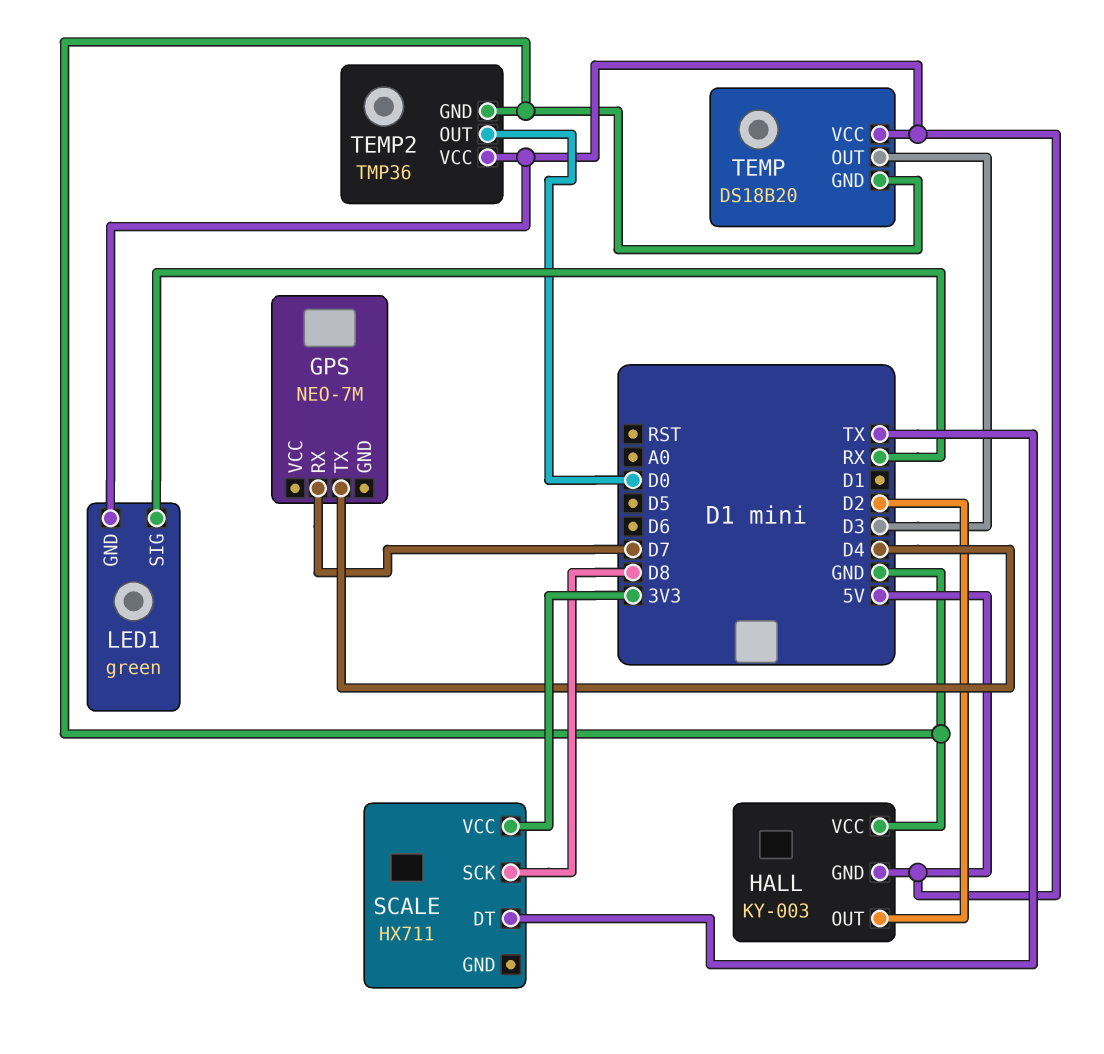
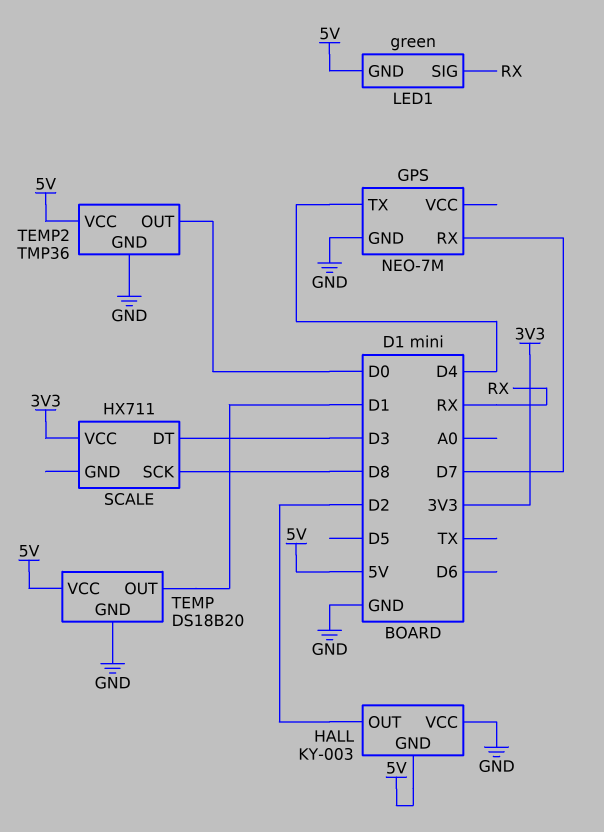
GPS pin GND: none -> GND
SCALE pin DT: TX -> D3
TEMP pin OUT: D3 -> D1

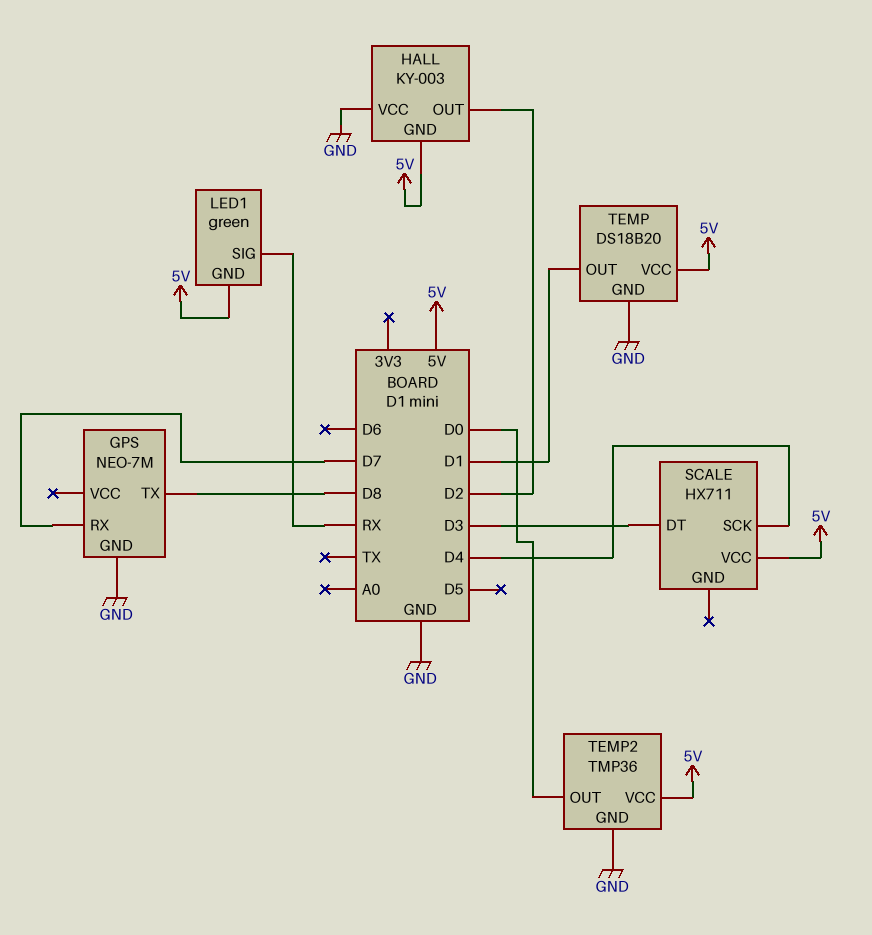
GPS pin TX: D4 -> D8
SCALE pin SCK: D8 -> D4
SCALE pin VCC: 3V3 -> 5V

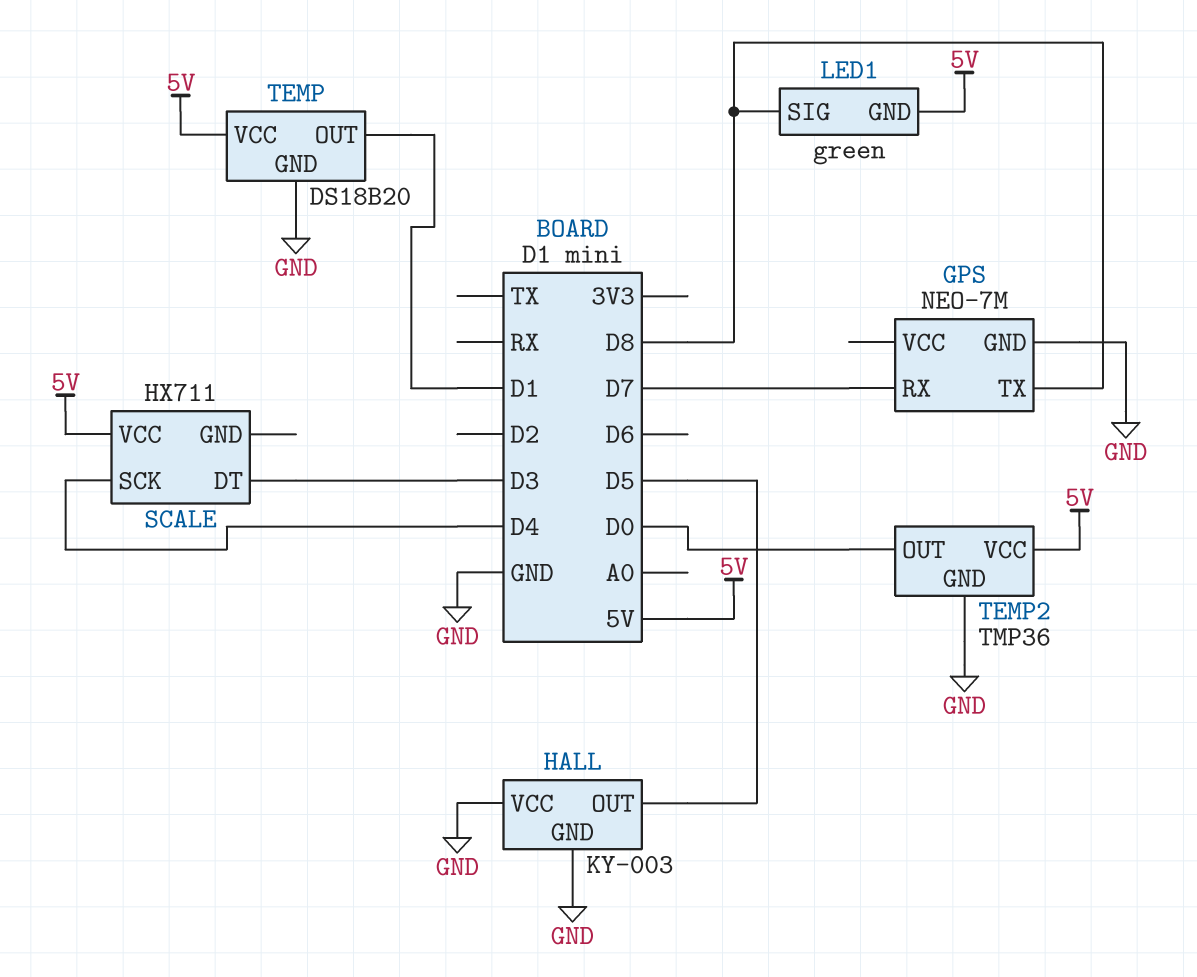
HALL pin GND: 5V -> GND
HALL pin OUT: D2 -> D5
LED1 pin SIG: RX -> D8

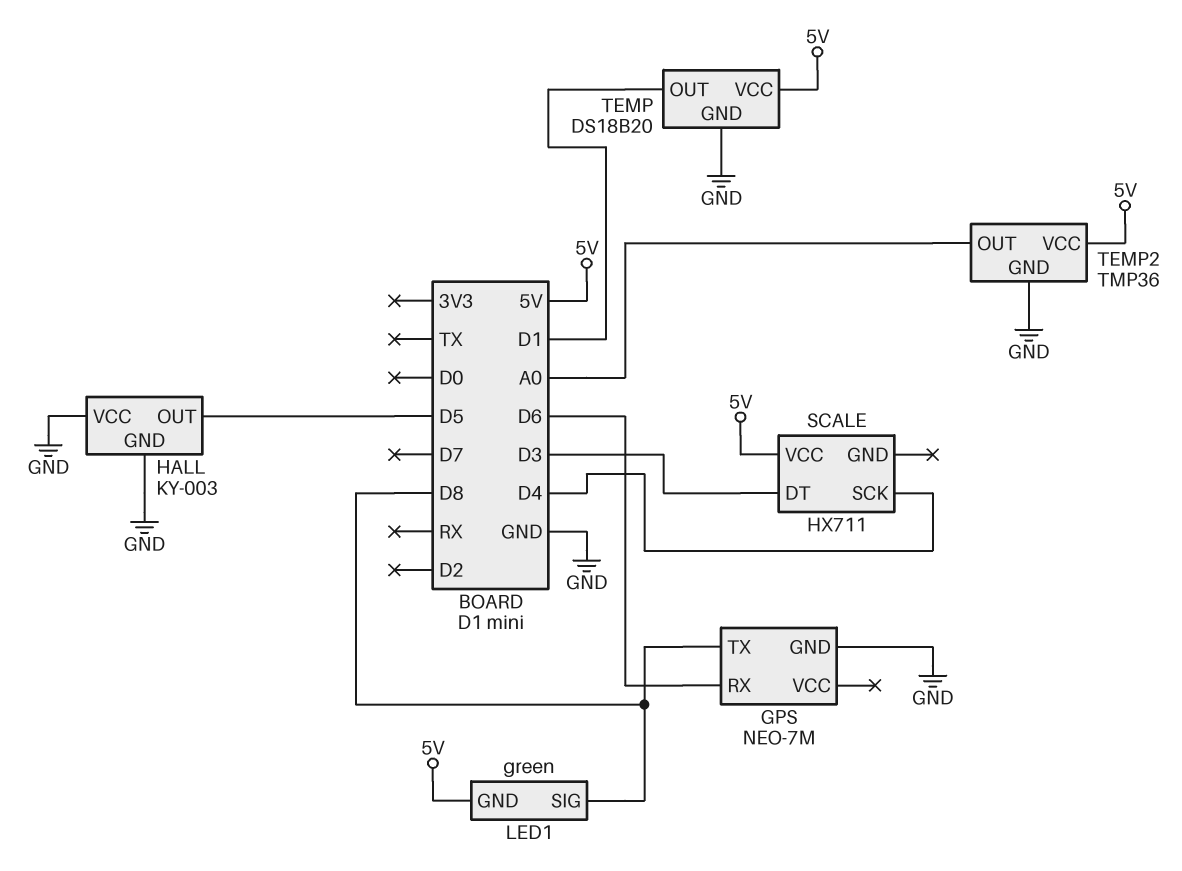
GPS pin RX: D7 -> D6
TEMP2 pin OUT: D0 -> A0

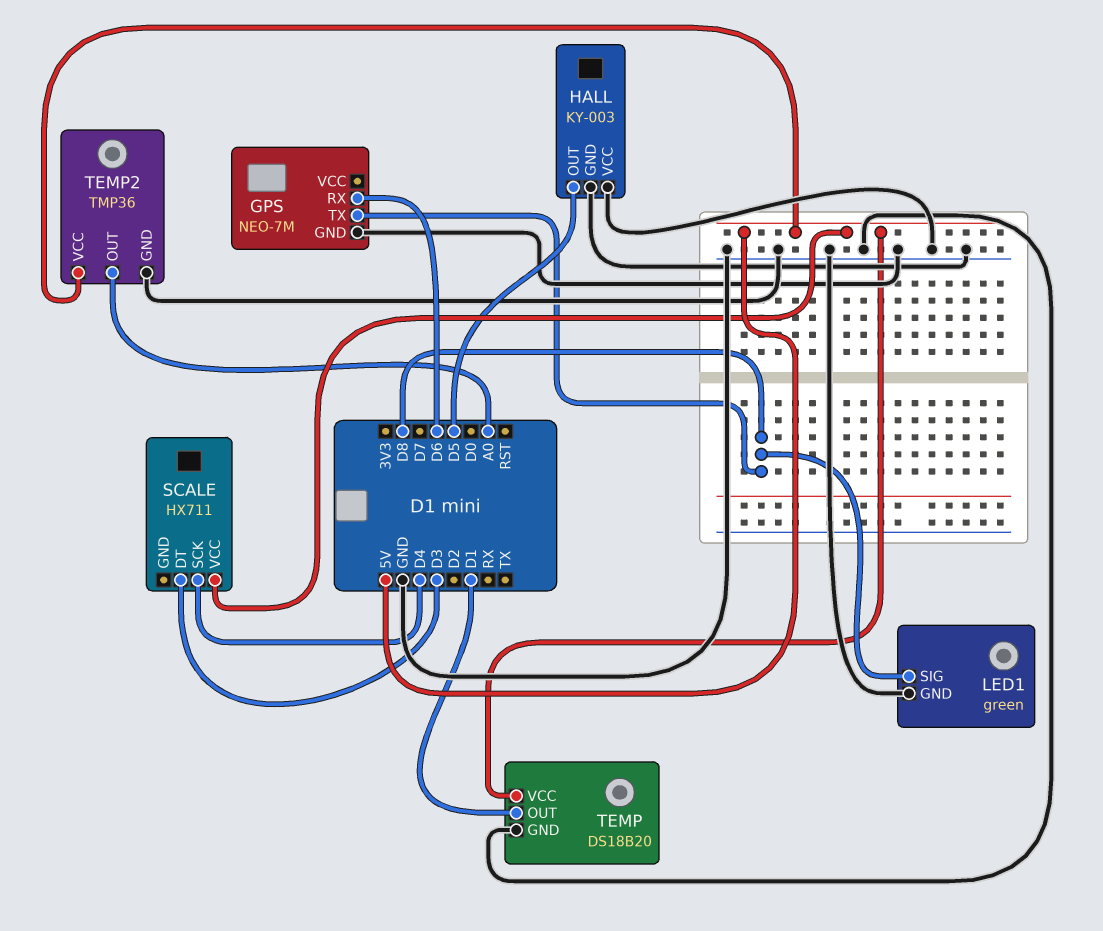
LED1 pin GND: 5V -> GND

